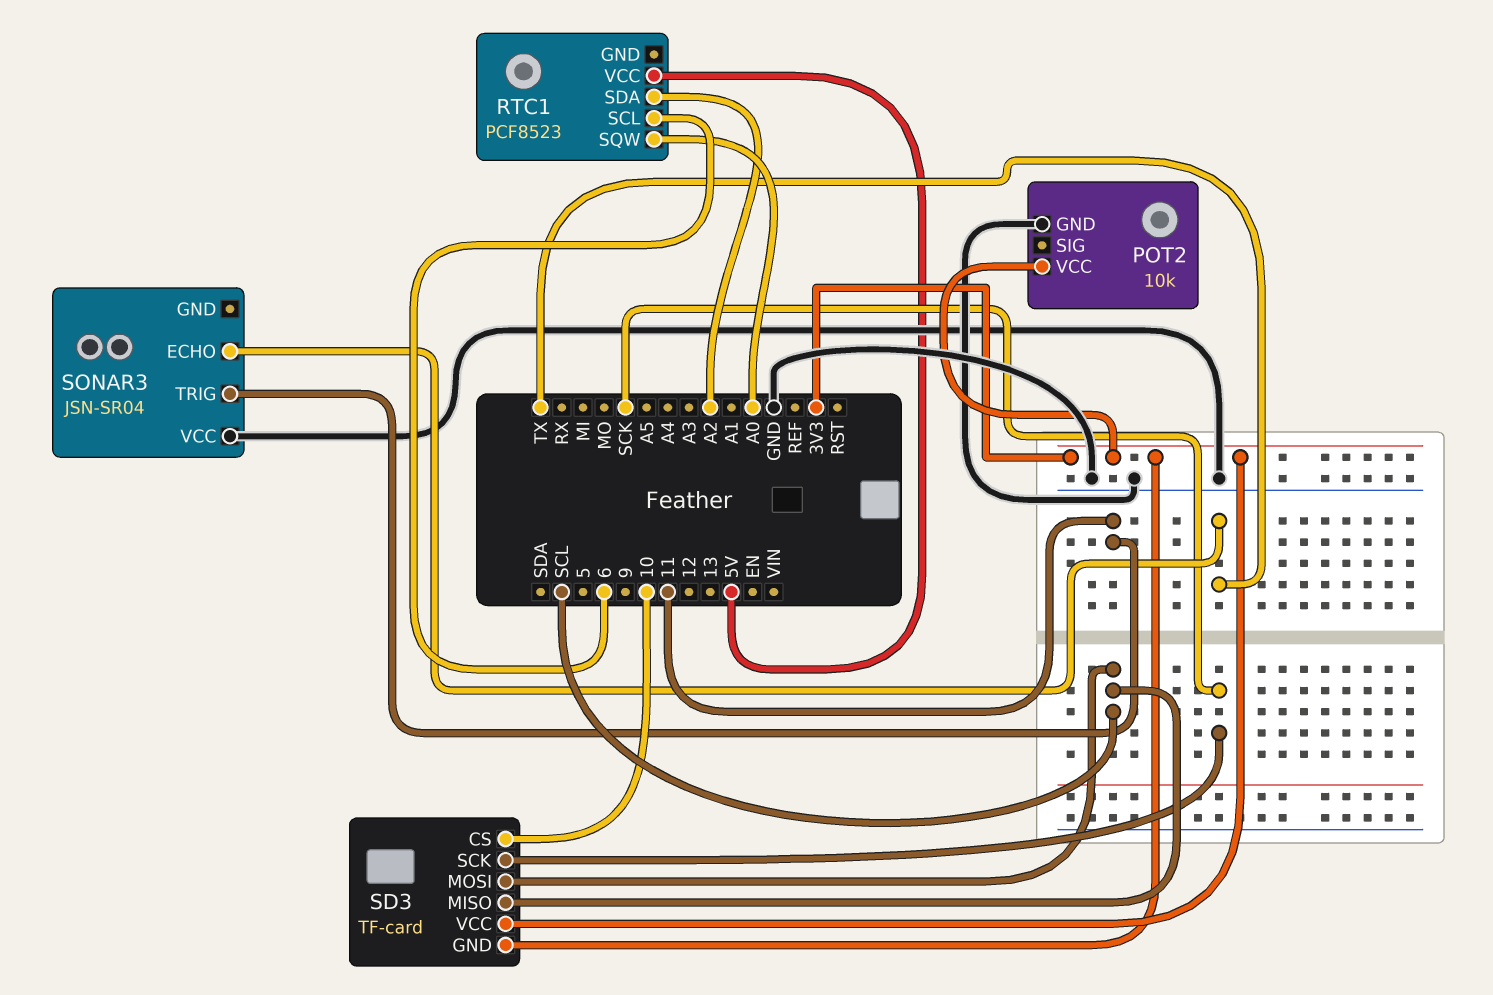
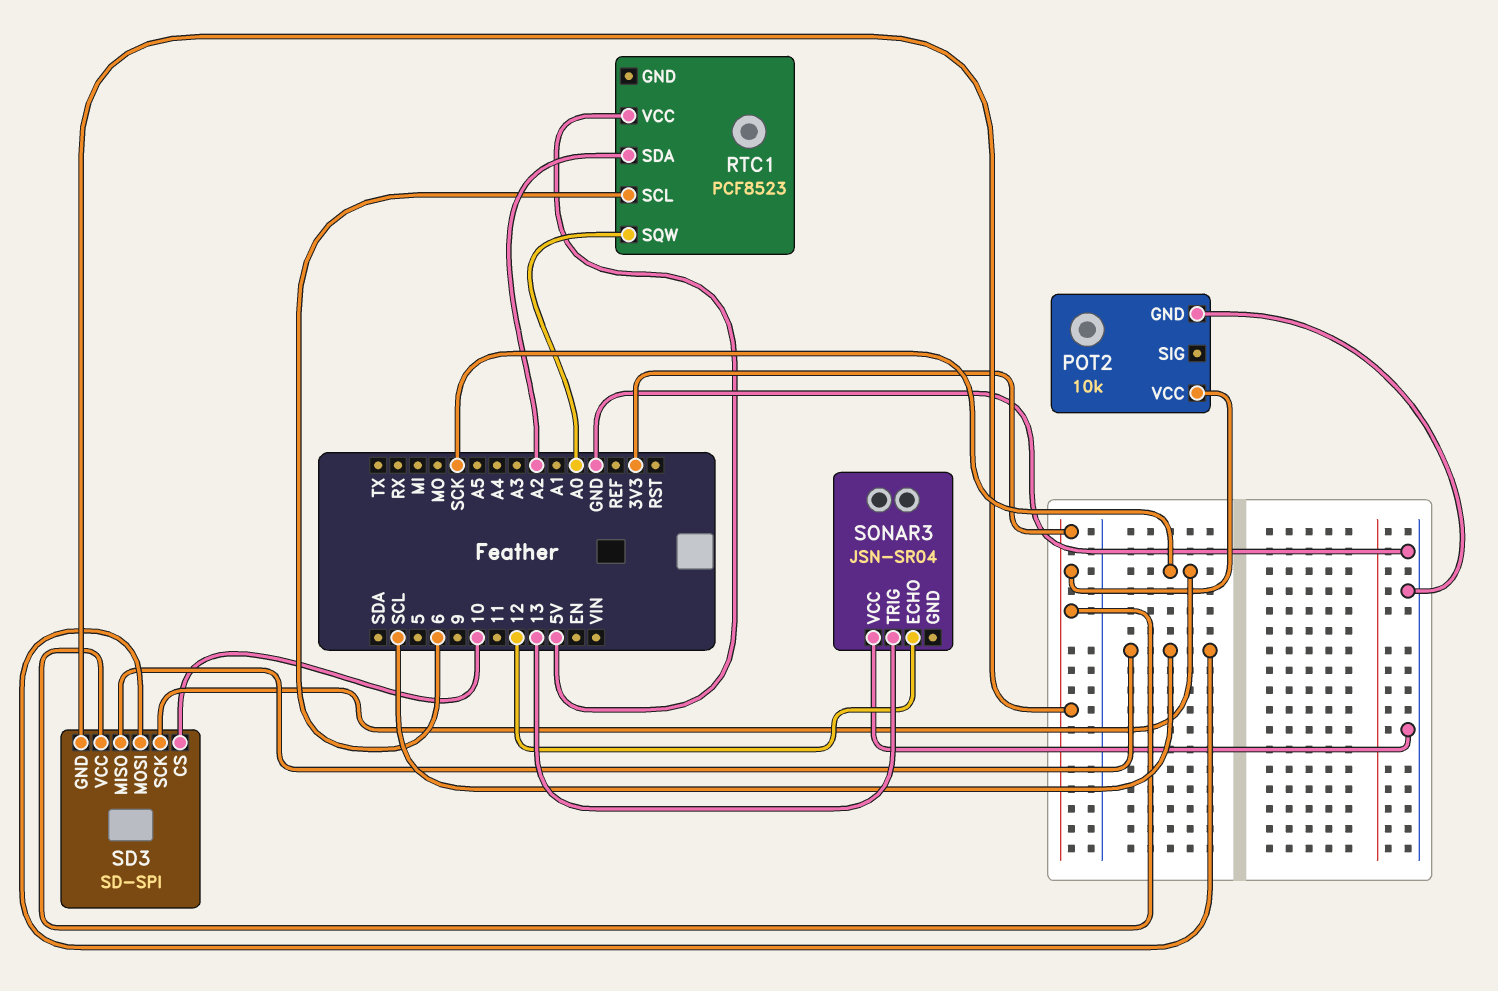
SD3: TF-card -> SD-SPI
SONAR3 pin ECHO: TX -> 12
SONAR3 pin TRIG: 11 -> 13

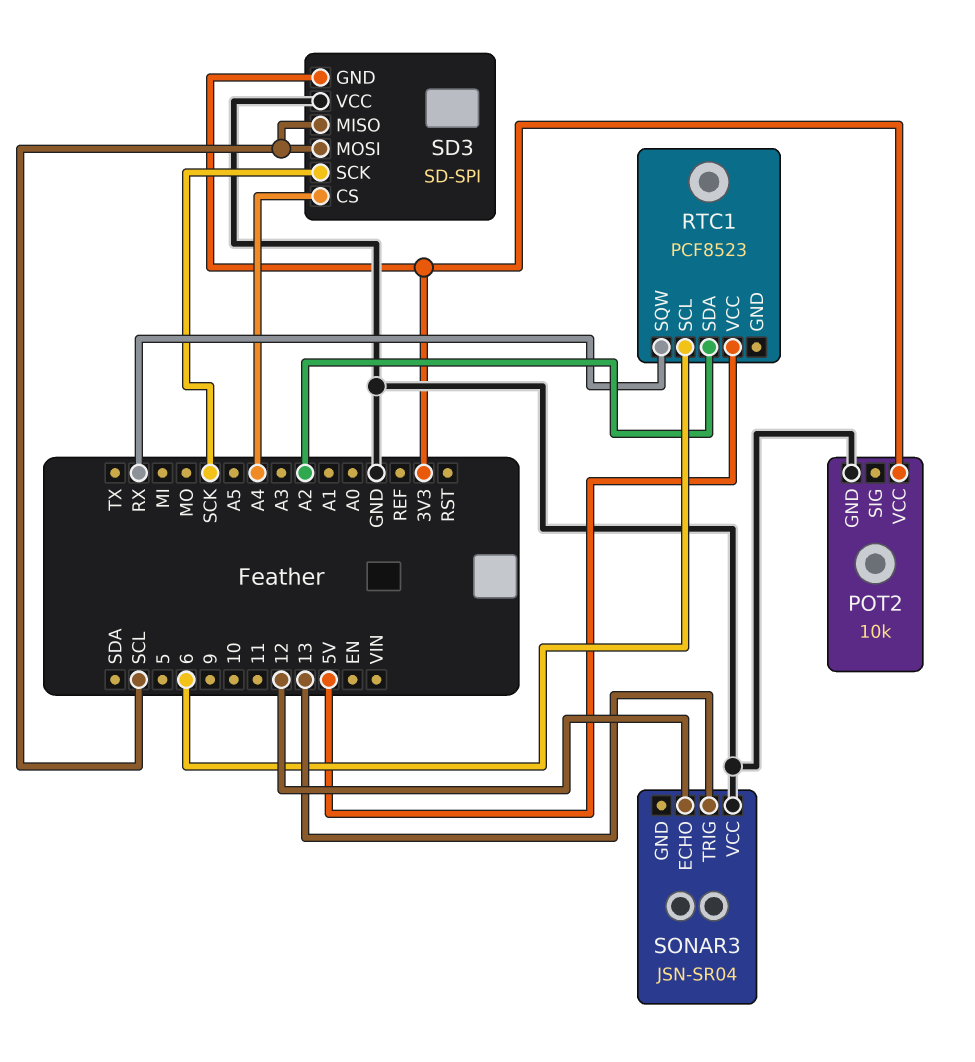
RTC1 pin SQW: A0 -> RX
SD3 pin CS: 10 -> A4
SD3 pin VCC: 3V3 -> GND

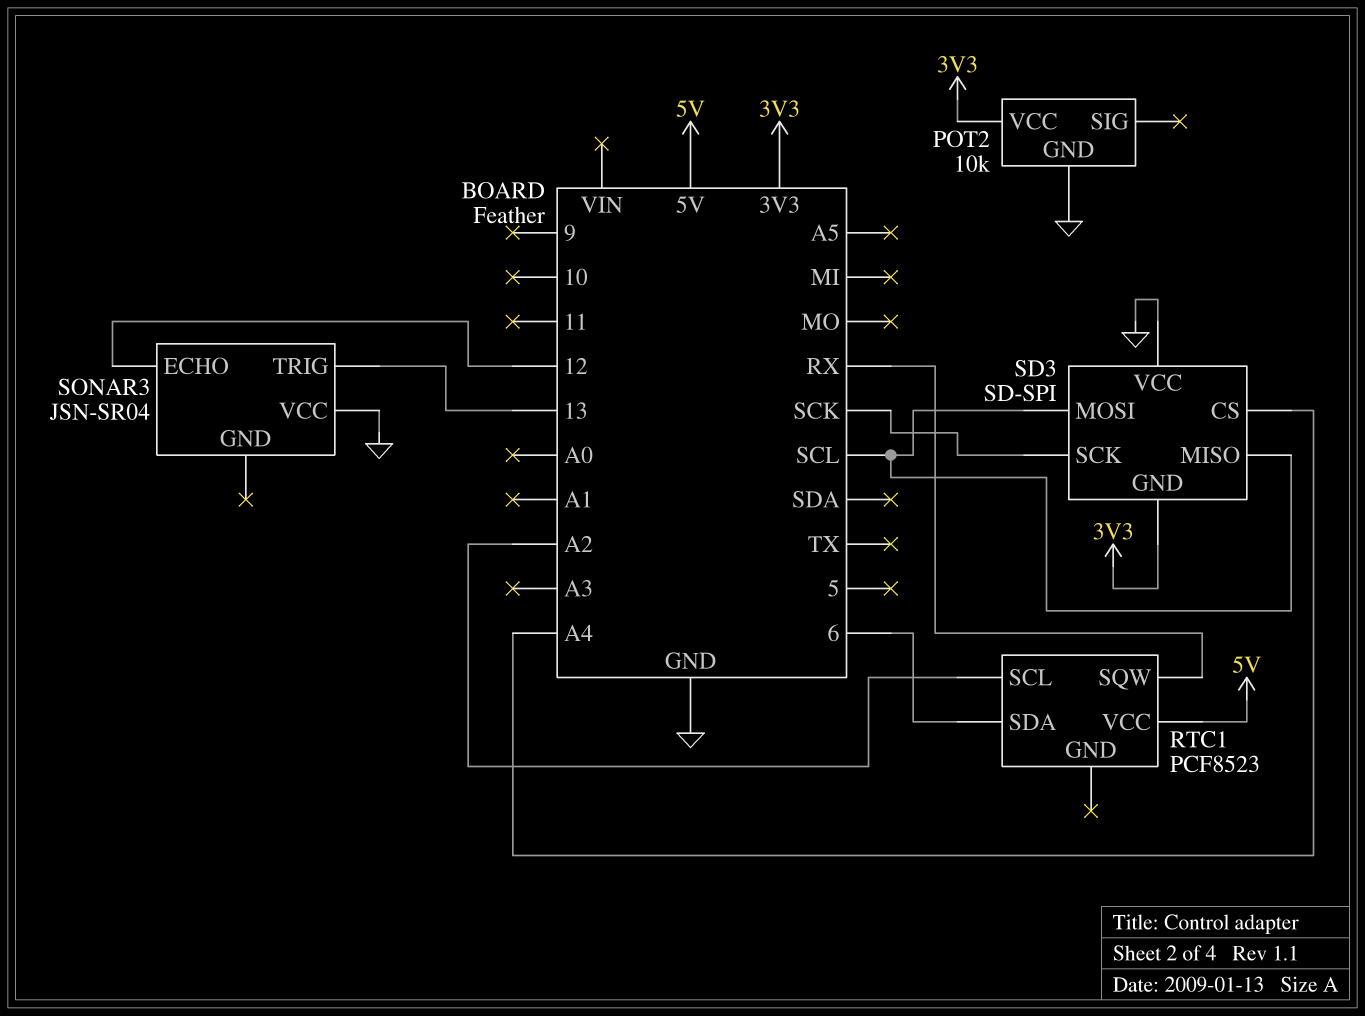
RTC1 pin SCL: 6 -> A2
RTC1 pin SDA: A2 -> 6

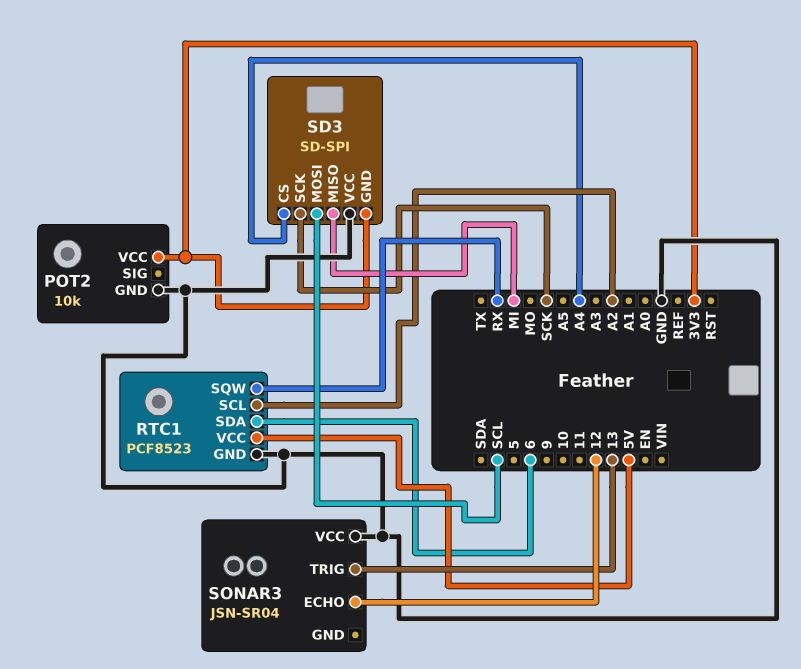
RTC1 pin GND: none -> GND
SD3 pin MISO: SCL -> MI

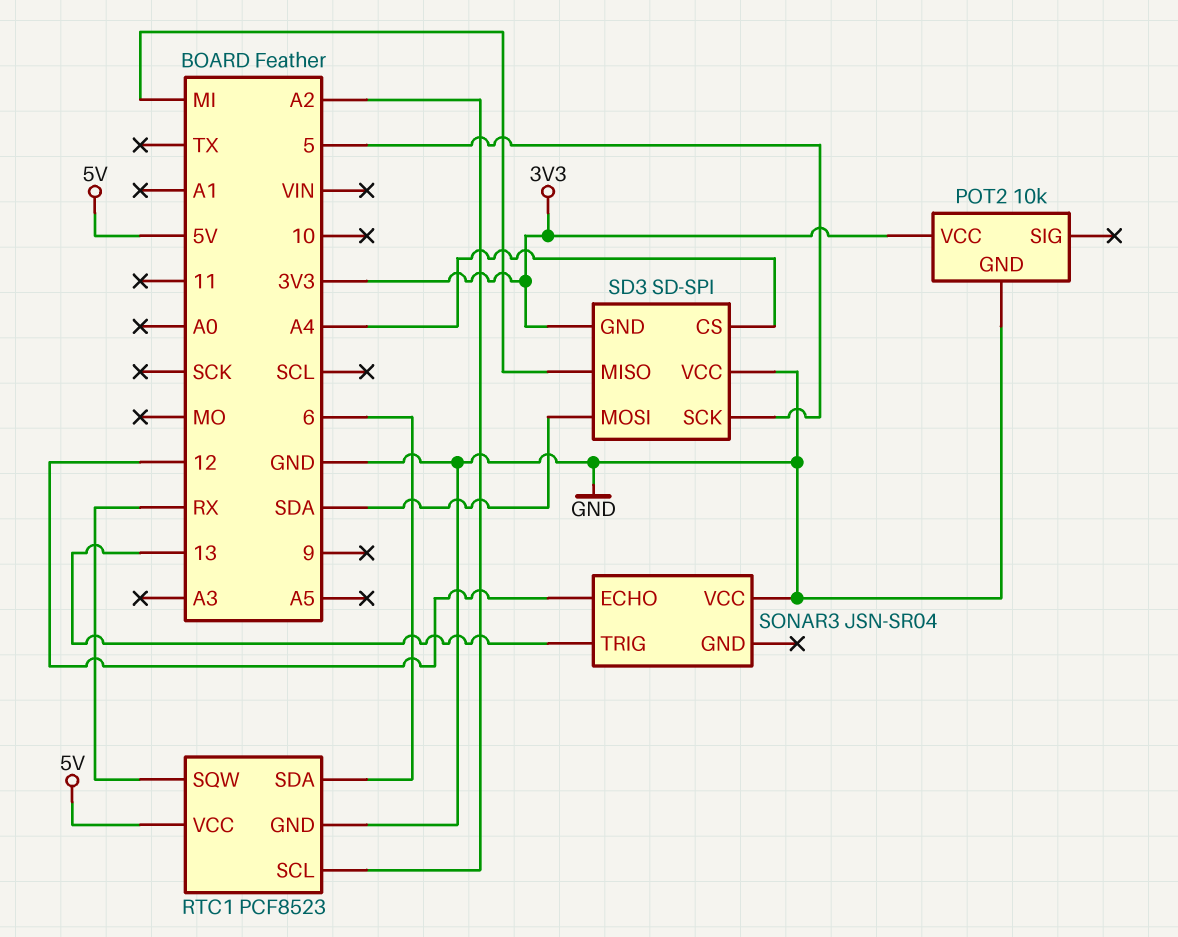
SD3 pin MOSI: SCL -> SDA
SD3 pin SCK: SCK -> 5

